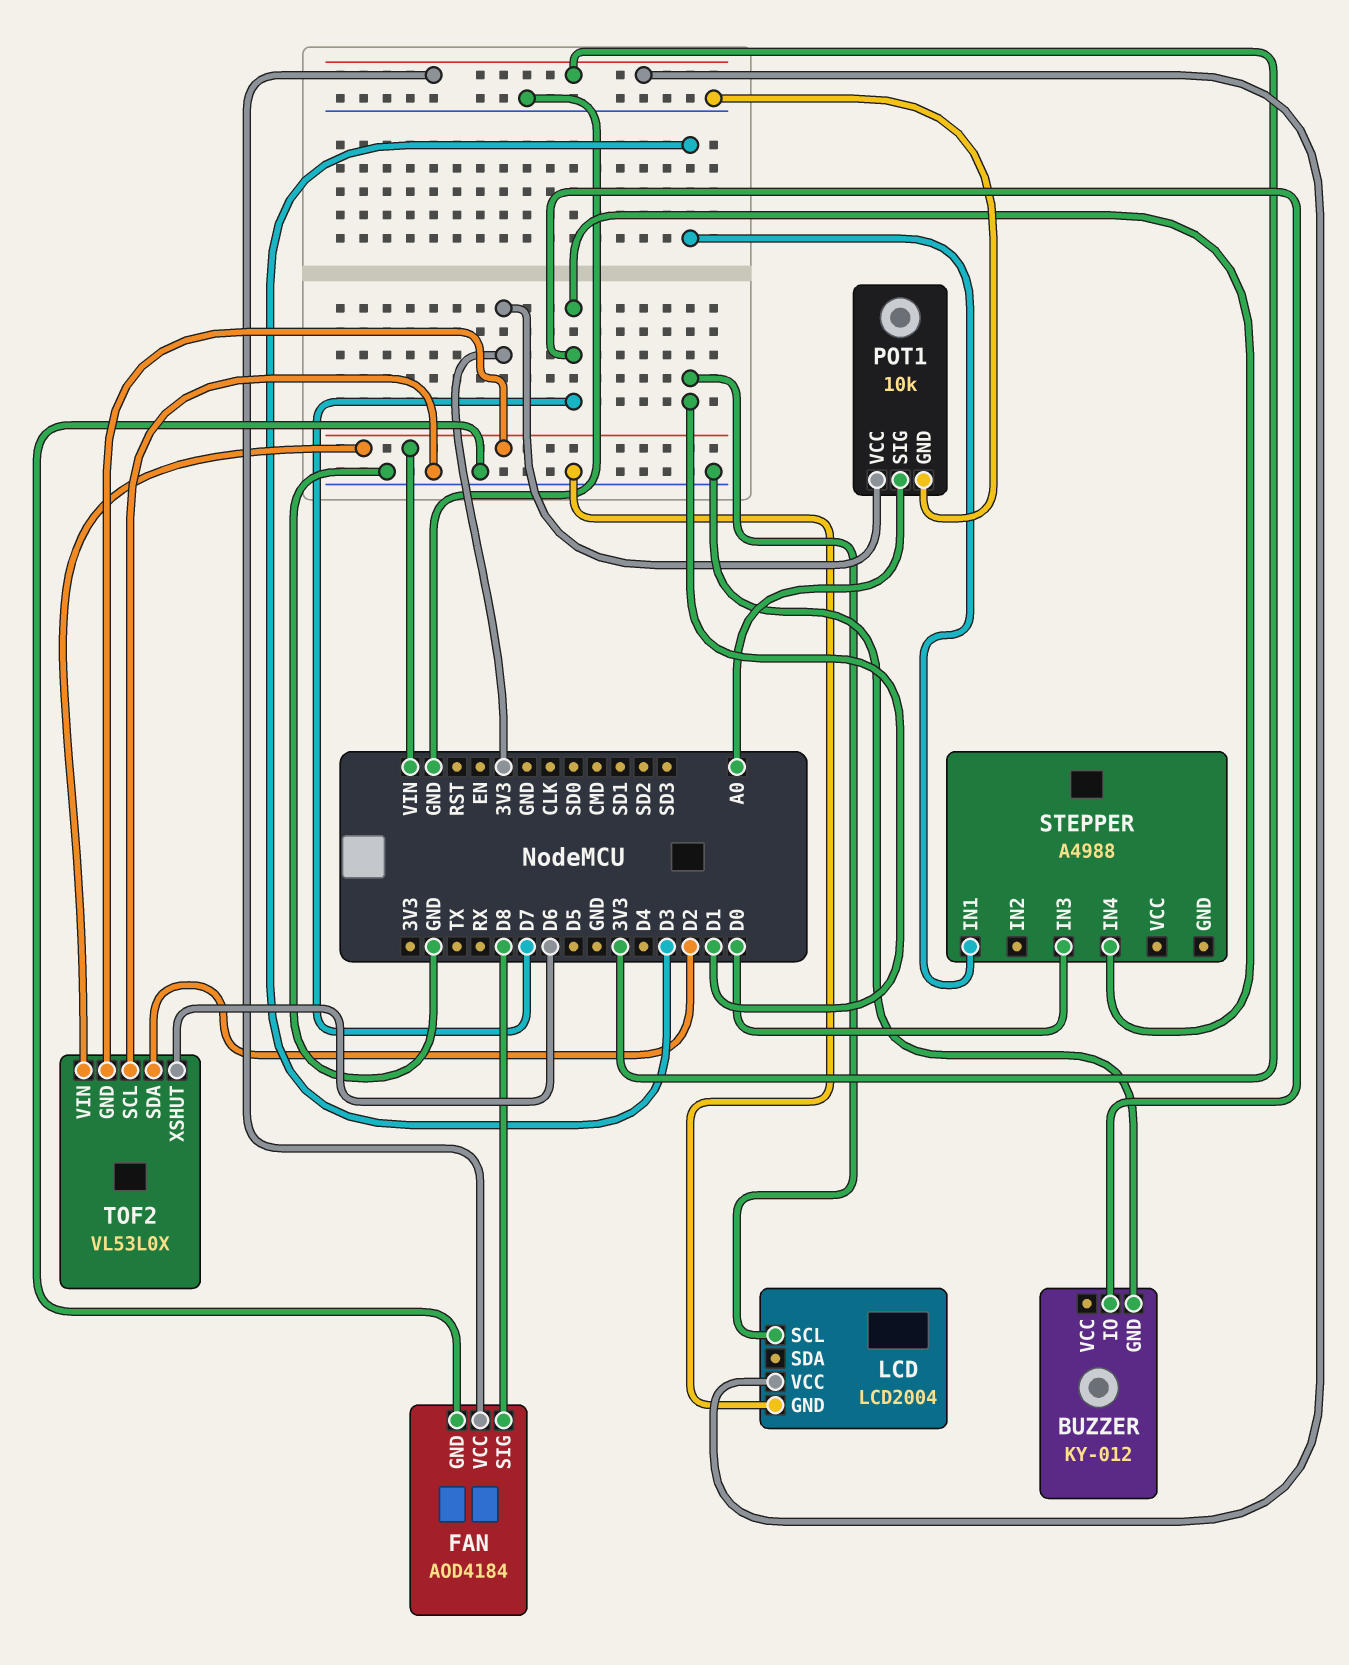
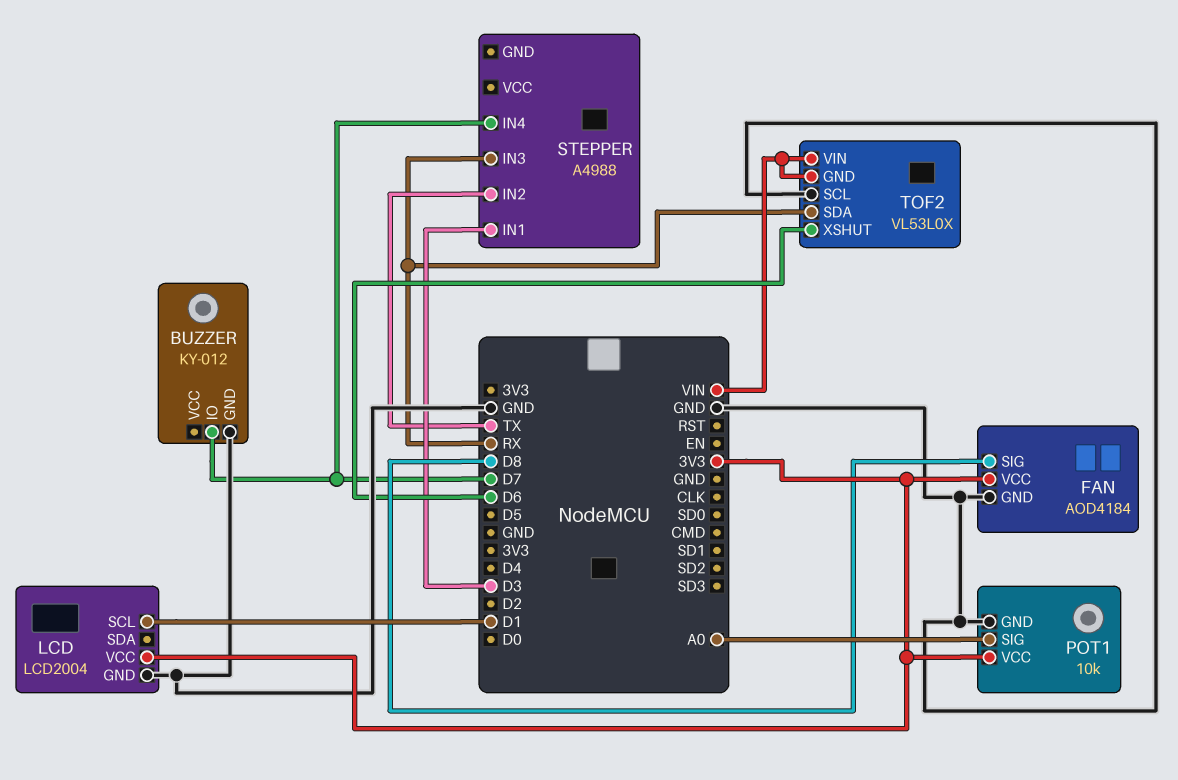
STEPPER pin IN2: none -> TX
STEPPER pin IN3: D0 -> RX
TOF2 pin SDA: D2 -> RX

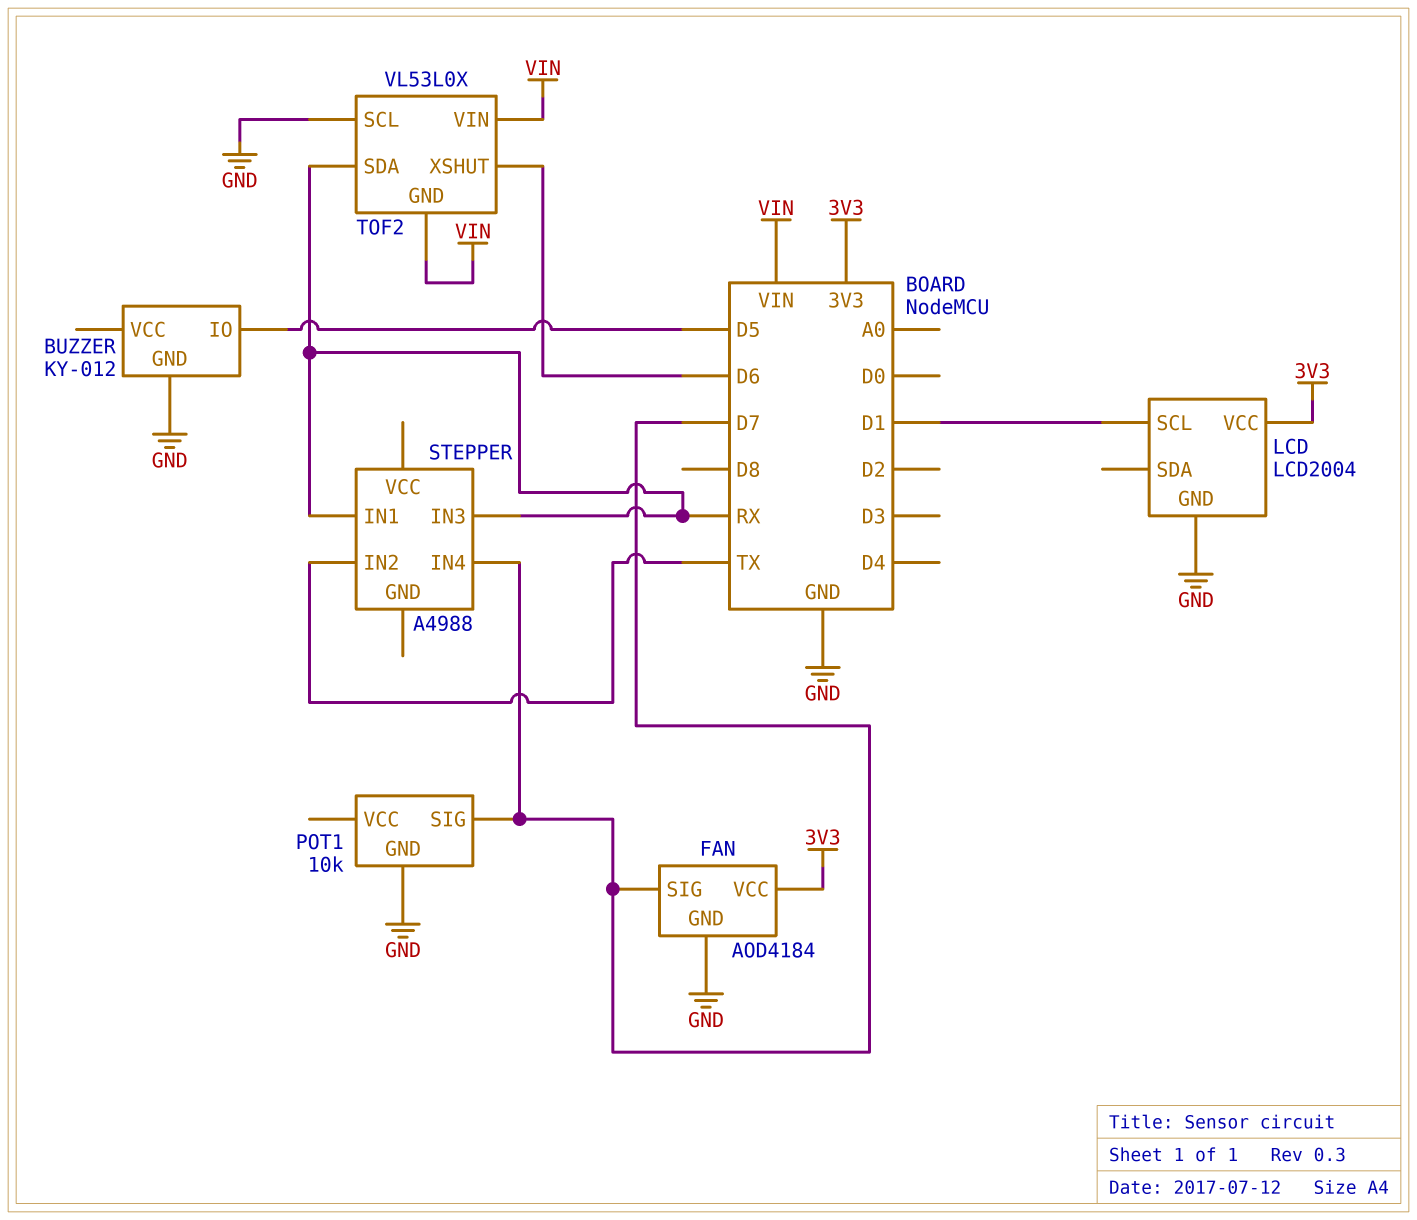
BUZZER pin IO: D7 -> D5
FAN pin SIG: D8 -> D7
POT1 pin SIG: A0 -> D7
POT1 pin VCC: 3V3 -> none
STEPPER pin IN1: D3 -> RX

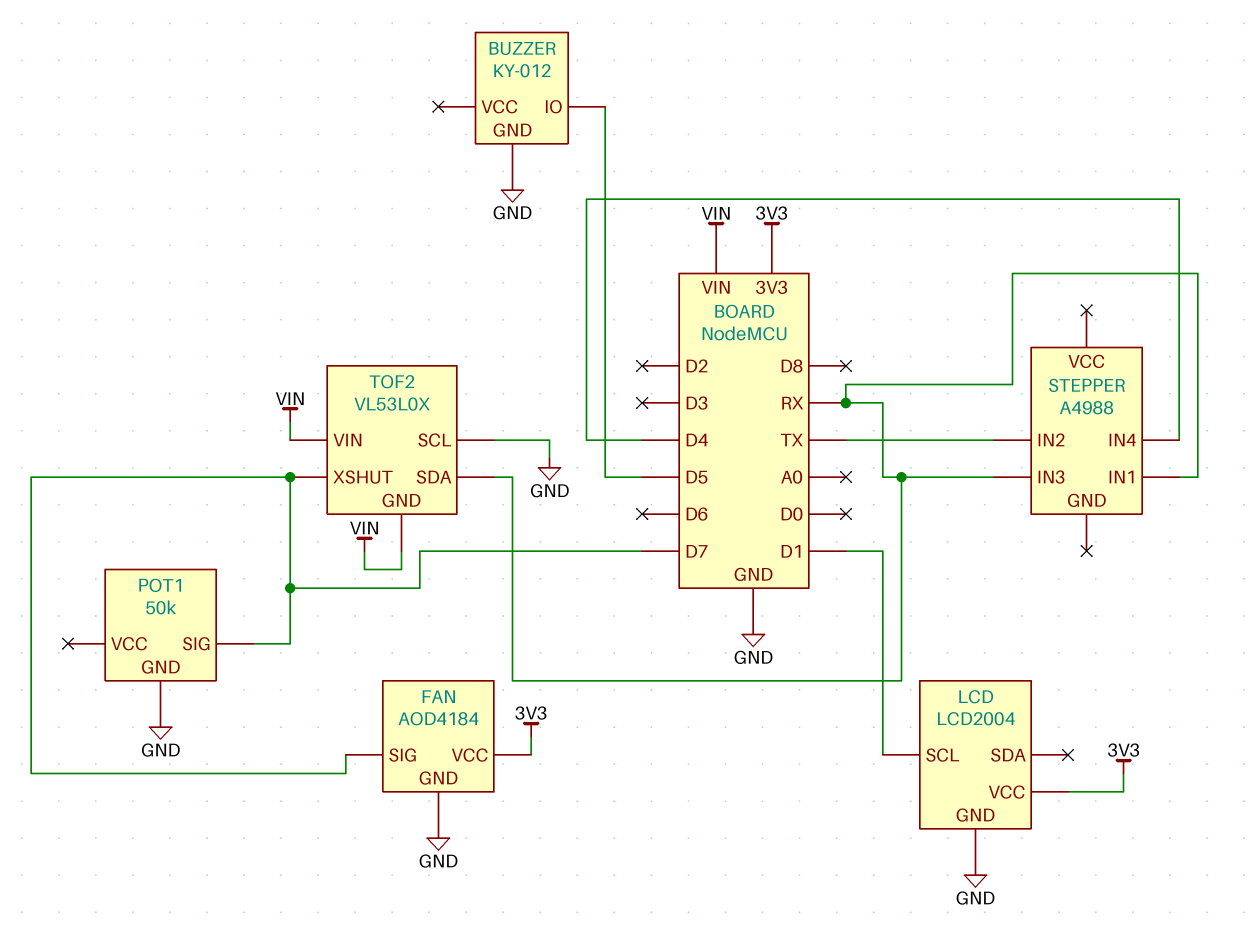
POT1: 10k -> 50k
STEPPER pin IN4: D7 -> D4
TOF2 pin XSHUT: D6 -> D7

